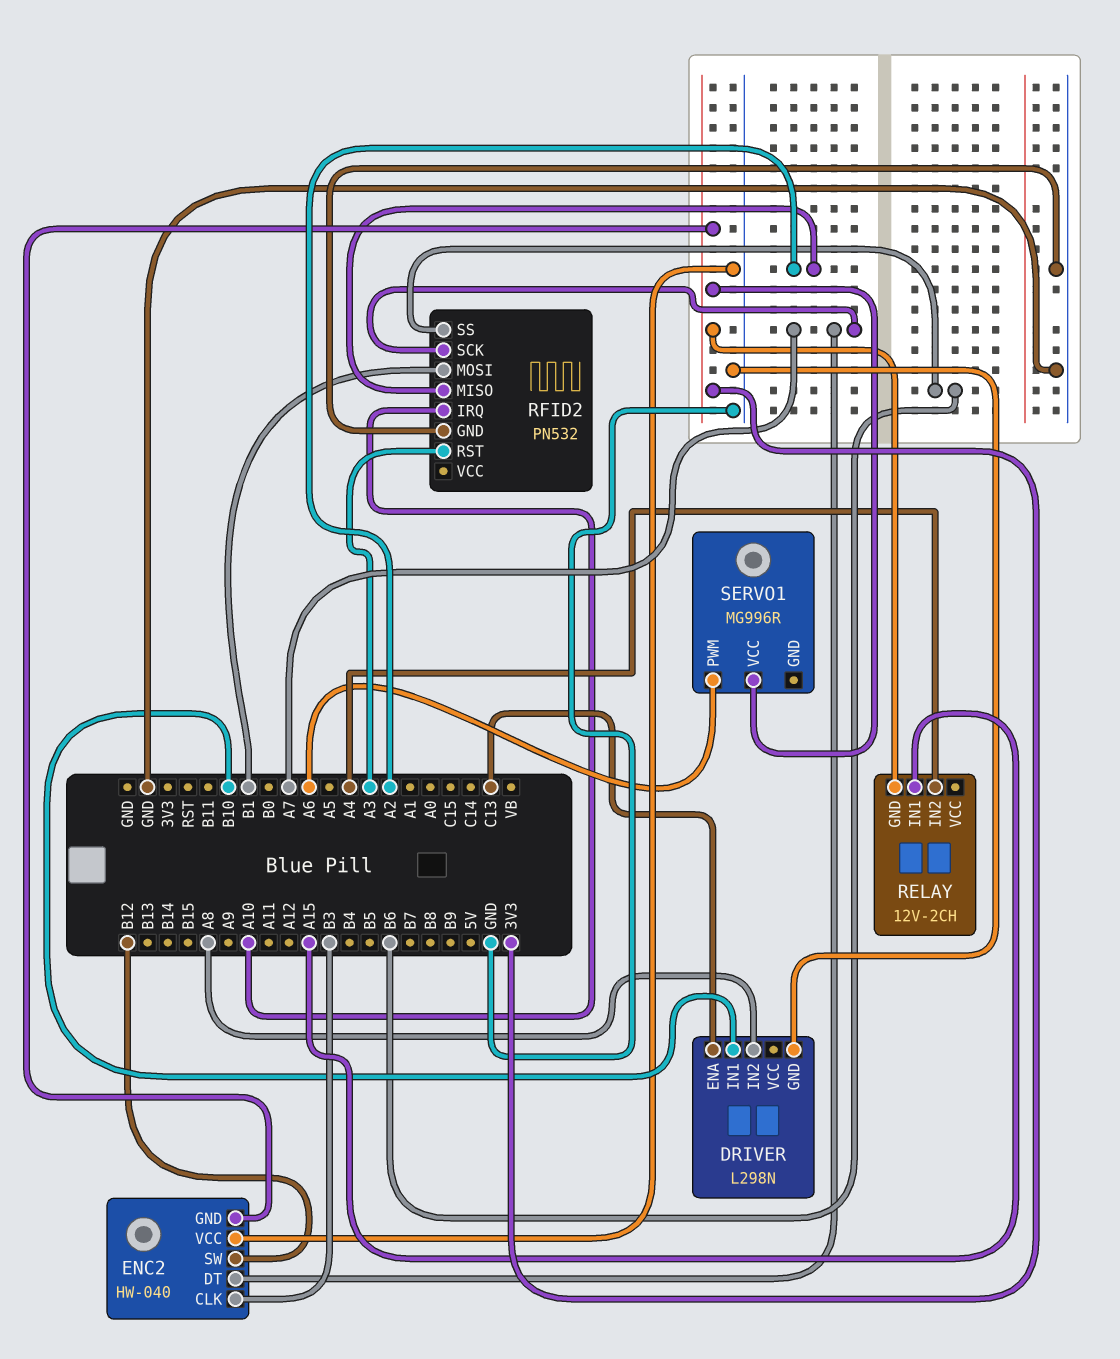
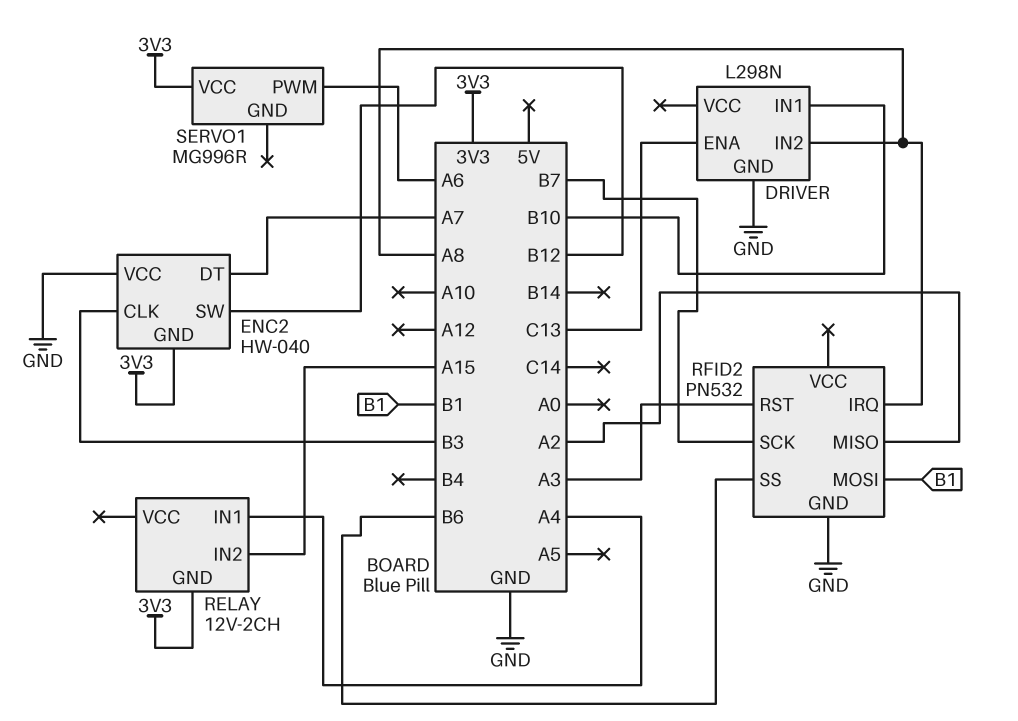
RELAY pin IN1: A15 -> A4
RELAY pin IN2: A4 -> A15
RFID2 pin IRQ: A10 -> A8
RFID2 pin SCK: A7 -> B7

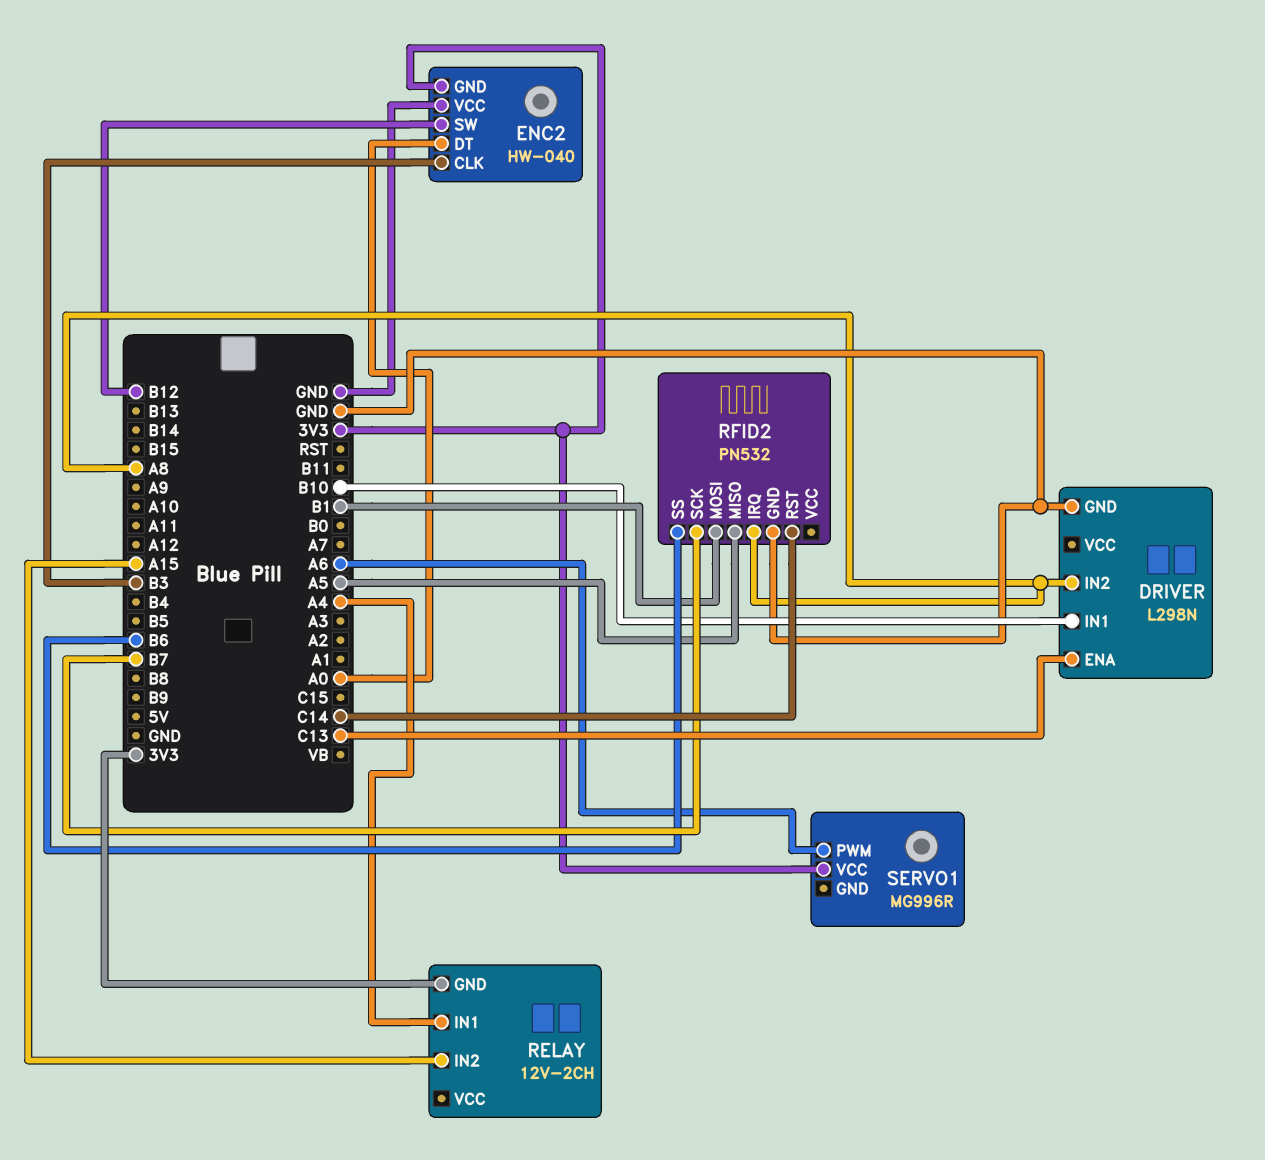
ENC2 pin DT: A7 -> A0
RFID2 pin MISO: A2 -> A5
RFID2 pin RST: A3 -> C14

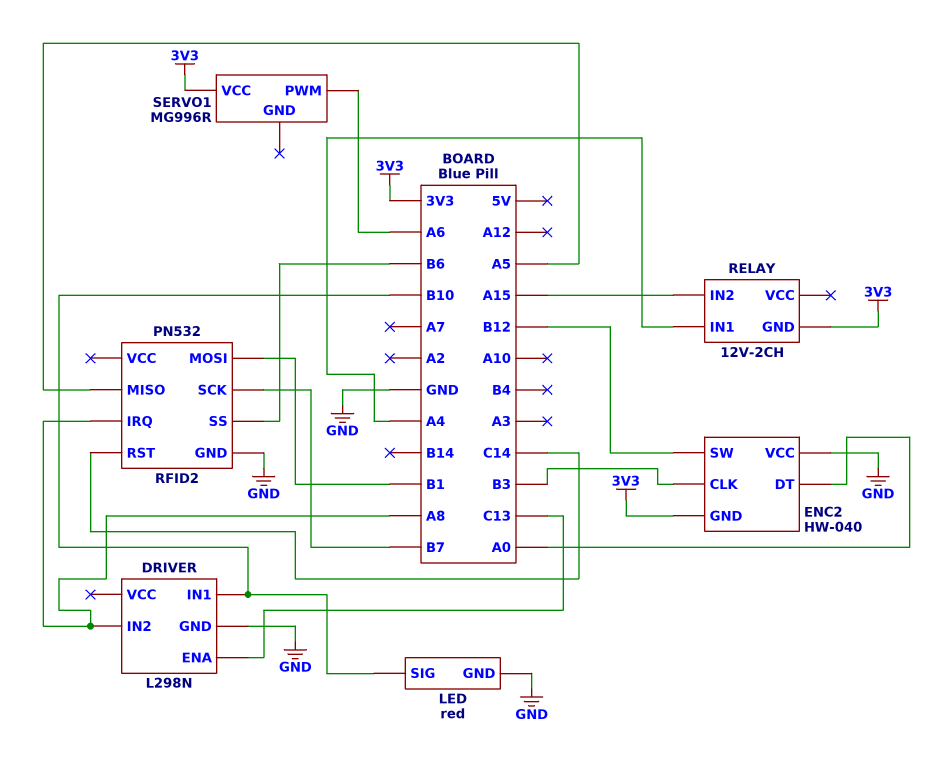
LED: none -> red
LED pin GND: none -> GND
LED pin SIG: none -> B10

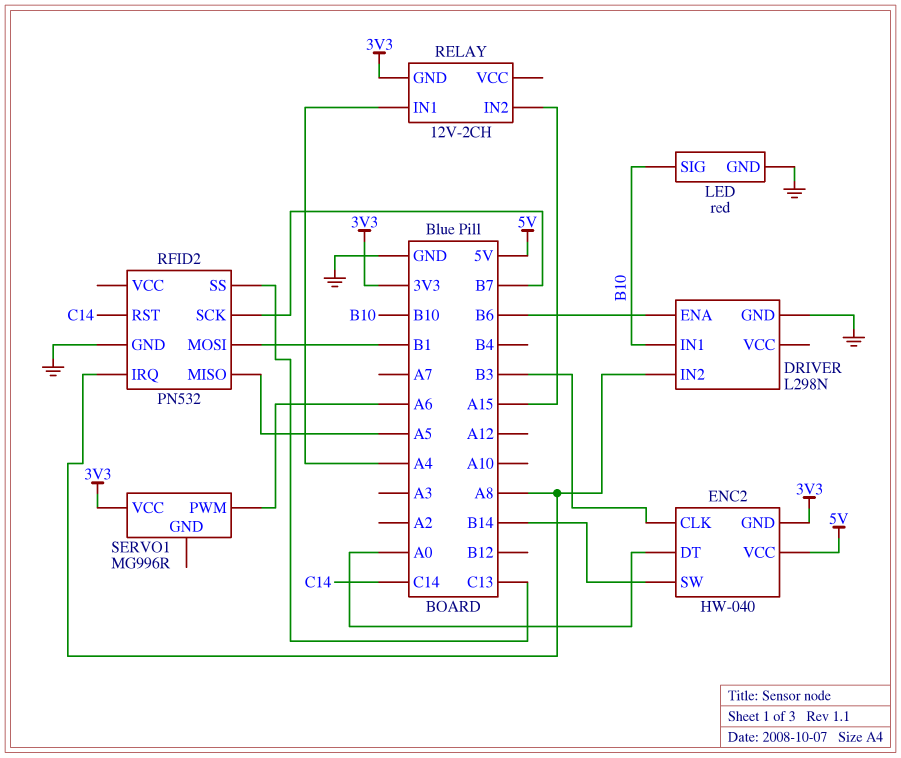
DRIVER pin ENA: C13 -> B6
ENC2 pin SW: B12 -> B14
ENC2 pin VCC: GND -> 5V
RFID2 pin SS: B6 -> C13

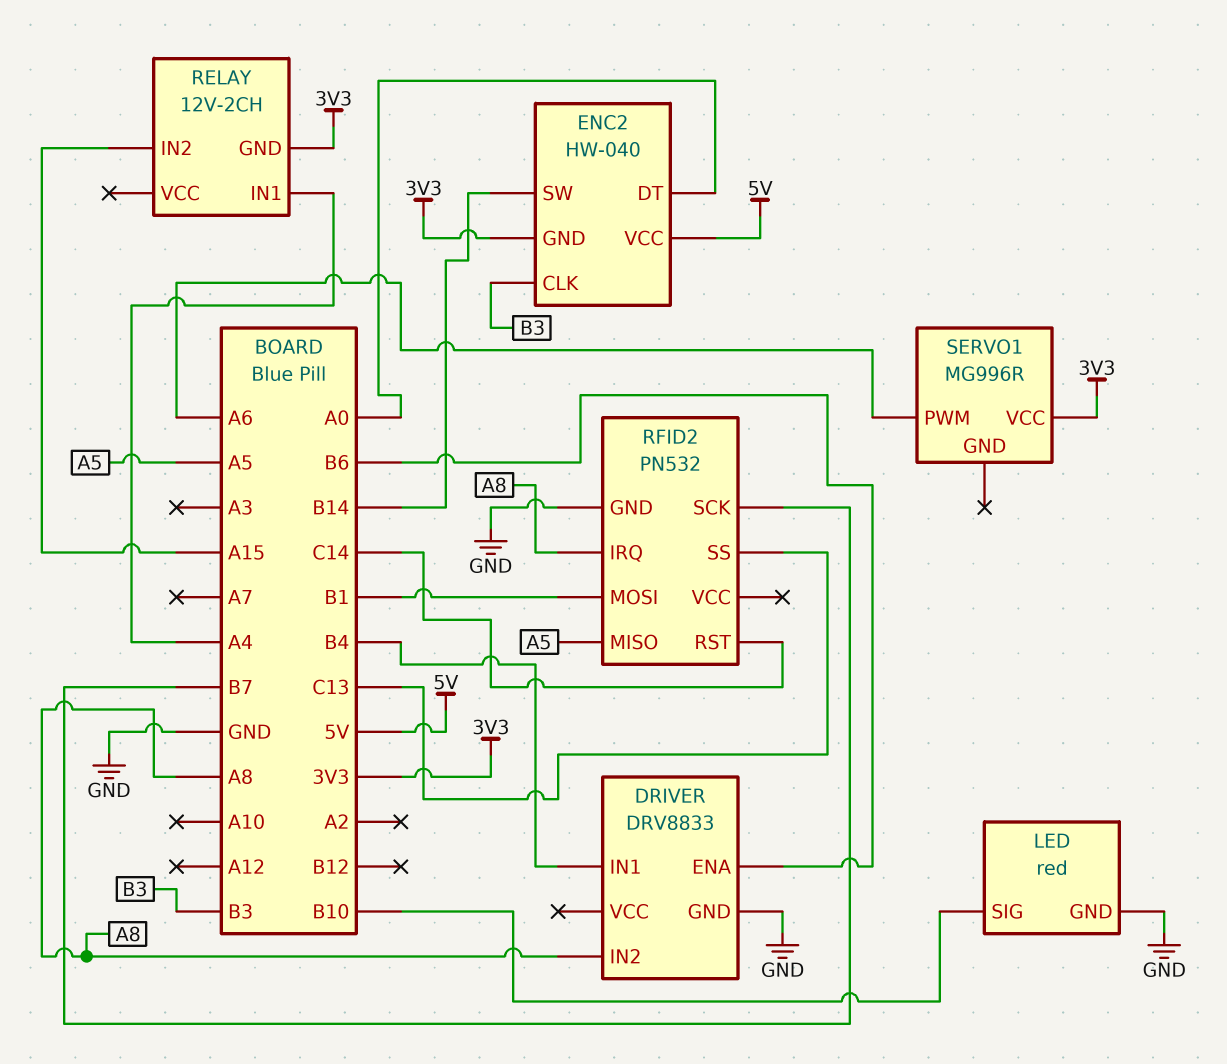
DRIVER: L298N -> DRV8833
DRIVER pin IN1: B10 -> B4

